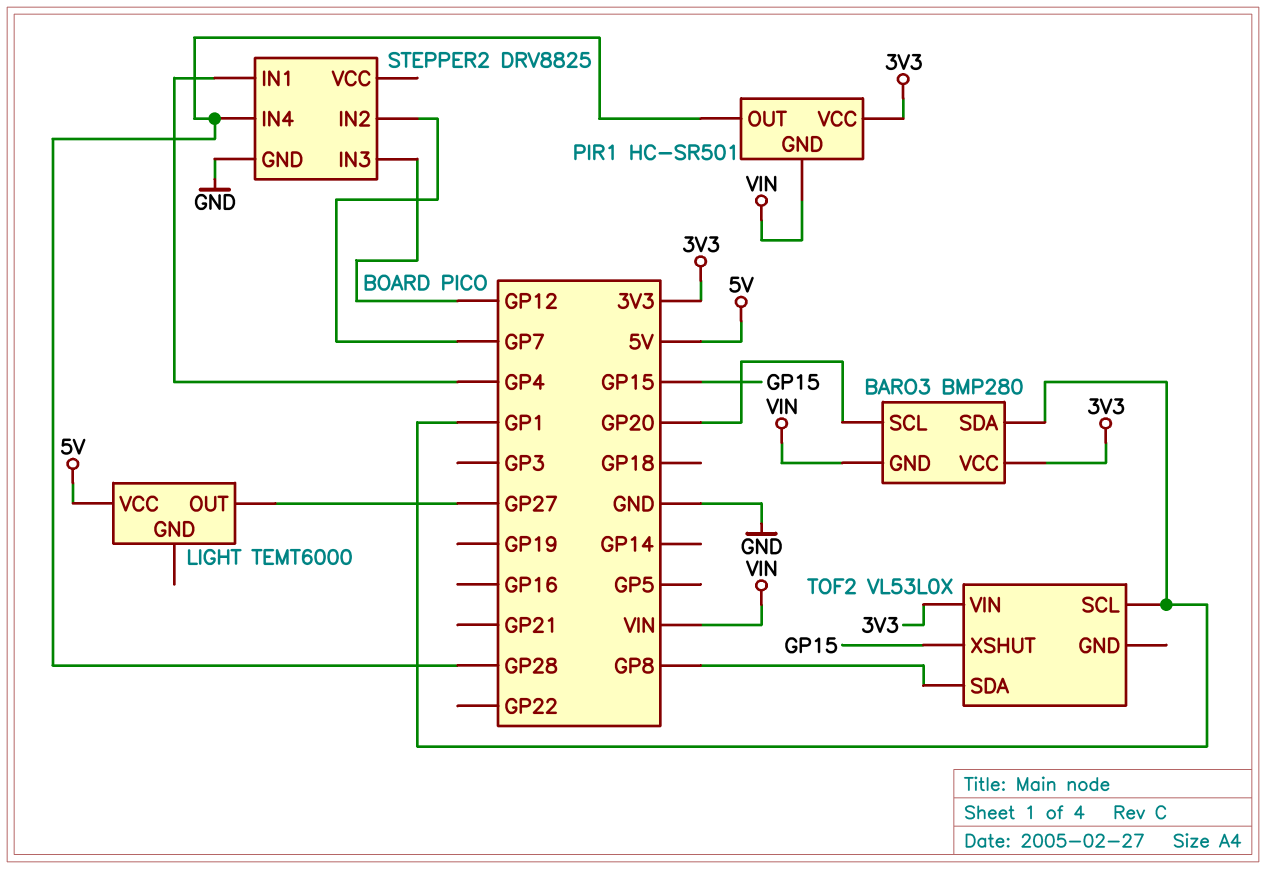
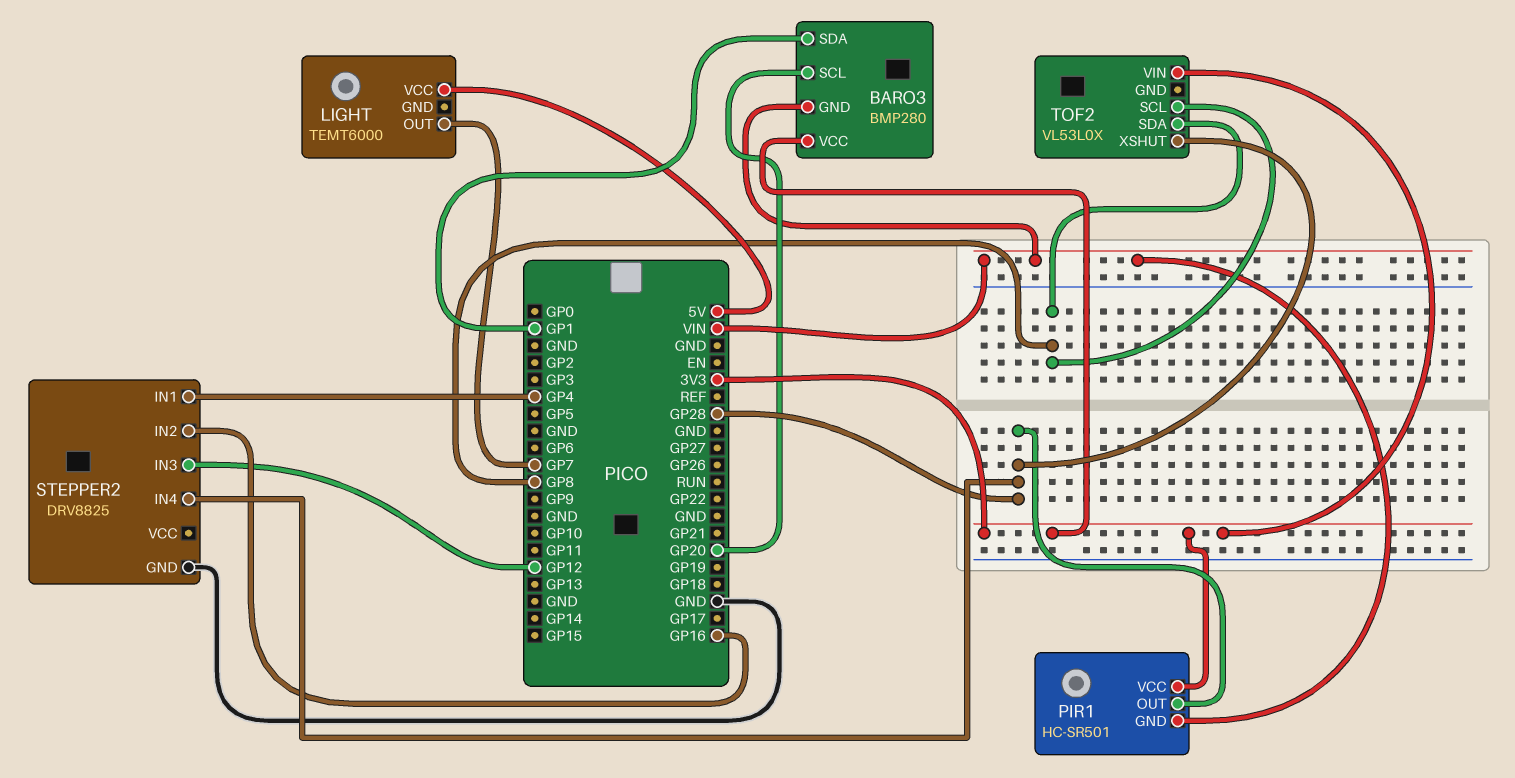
LIGHT pin OUT: GP27 -> GP7
STEPPER2 pin IN2: GP7 -> GP16
TOF2 pin SCL: GP1 -> GP8
TOF2 pin XSHUT: GP15 -> GP28

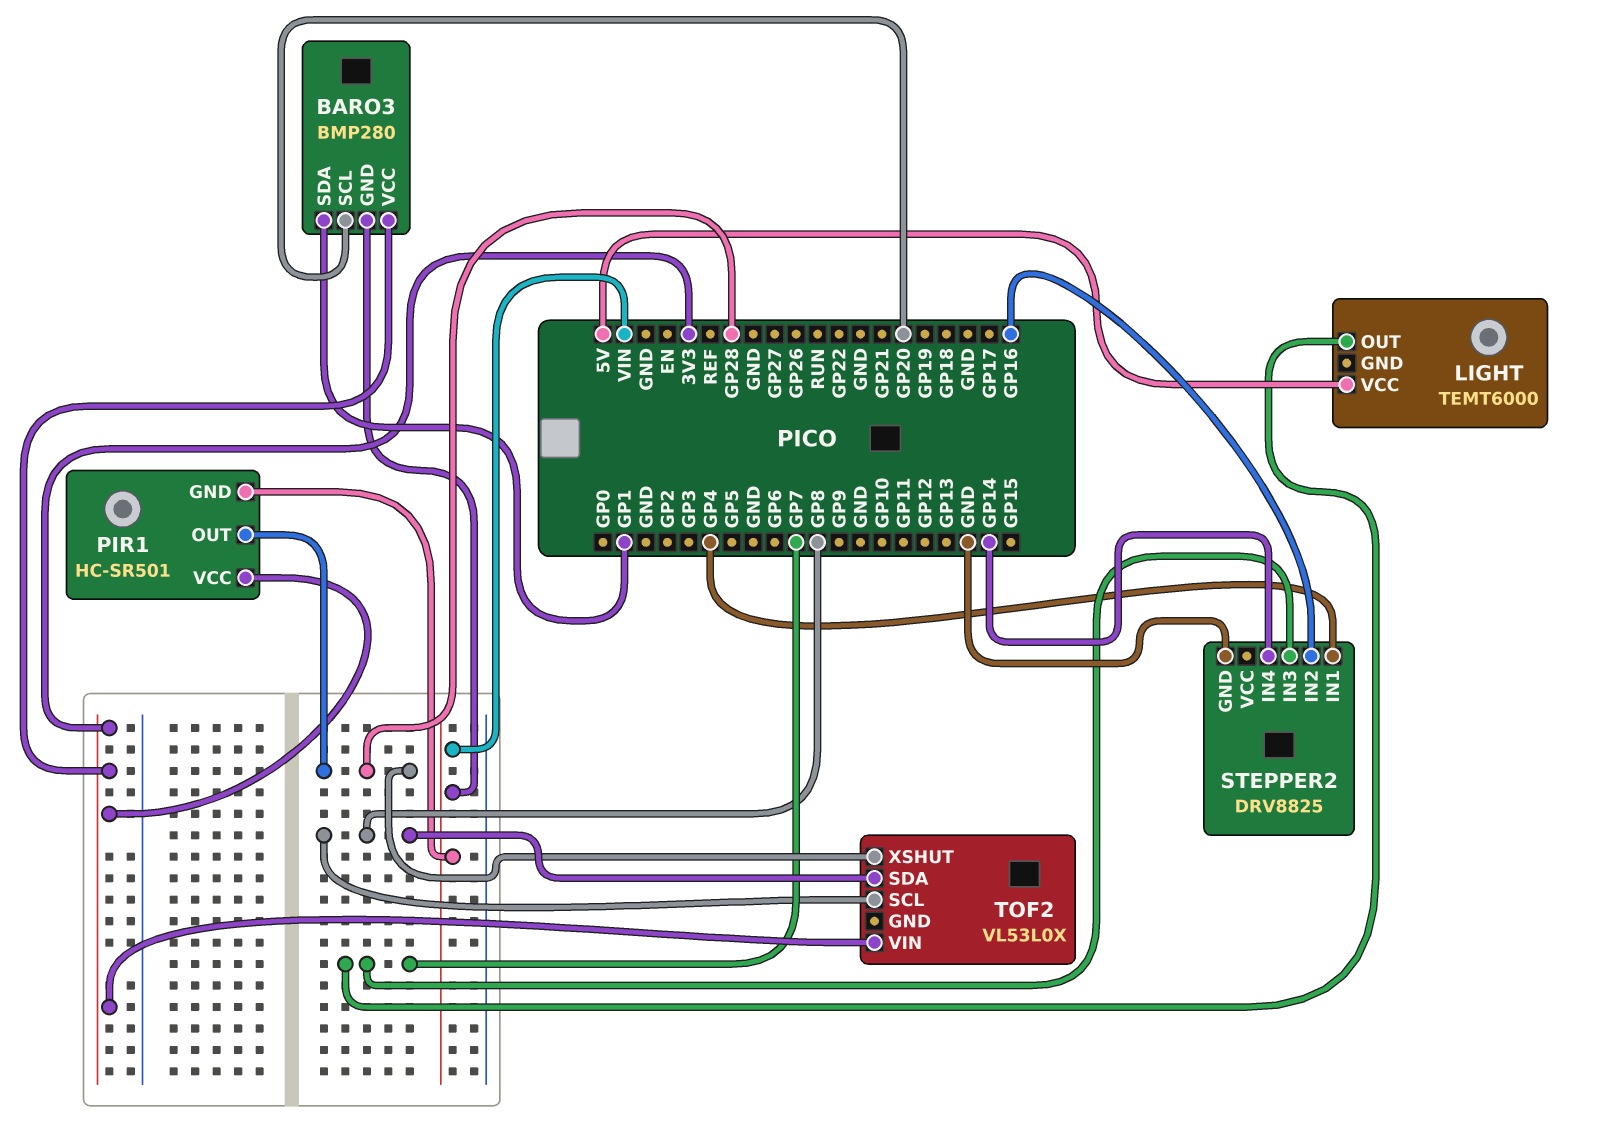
STEPPER2 pin IN3: GP12 -> GP7
STEPPER2 pin IN4: GP28 -> GP14

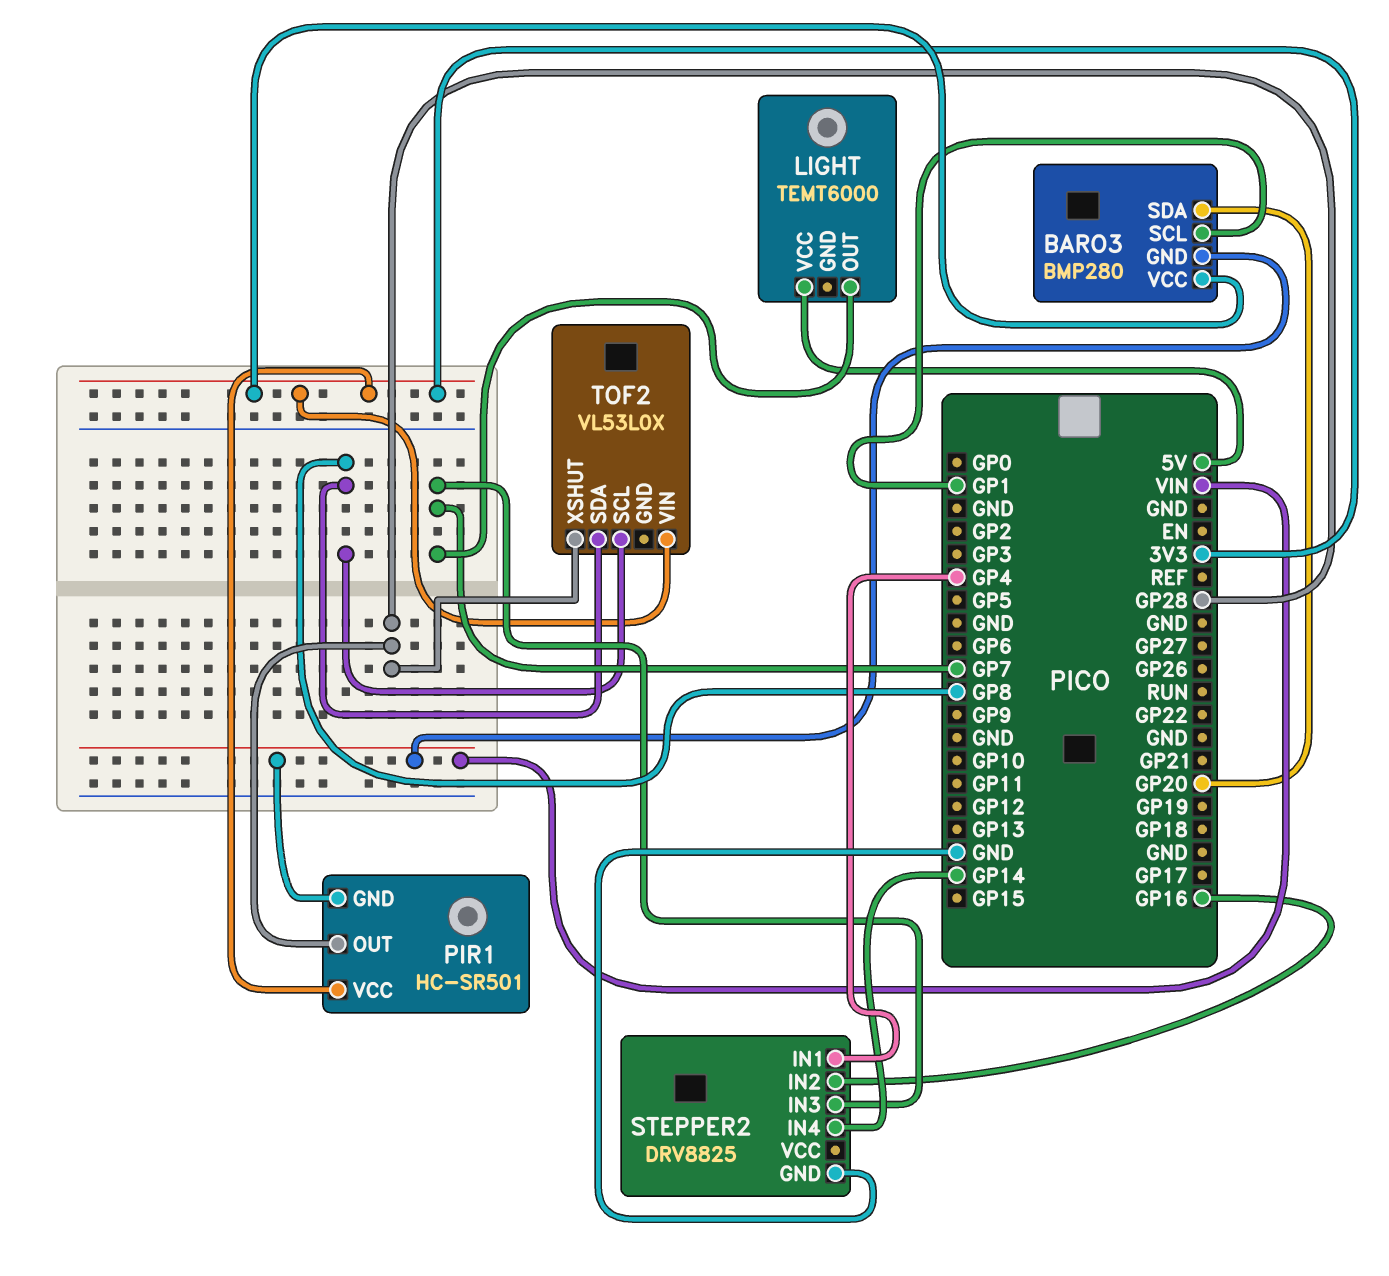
BARO3 pin SCL: GP20 -> GP1
BARO3 pin SDA: GP1 -> GP20

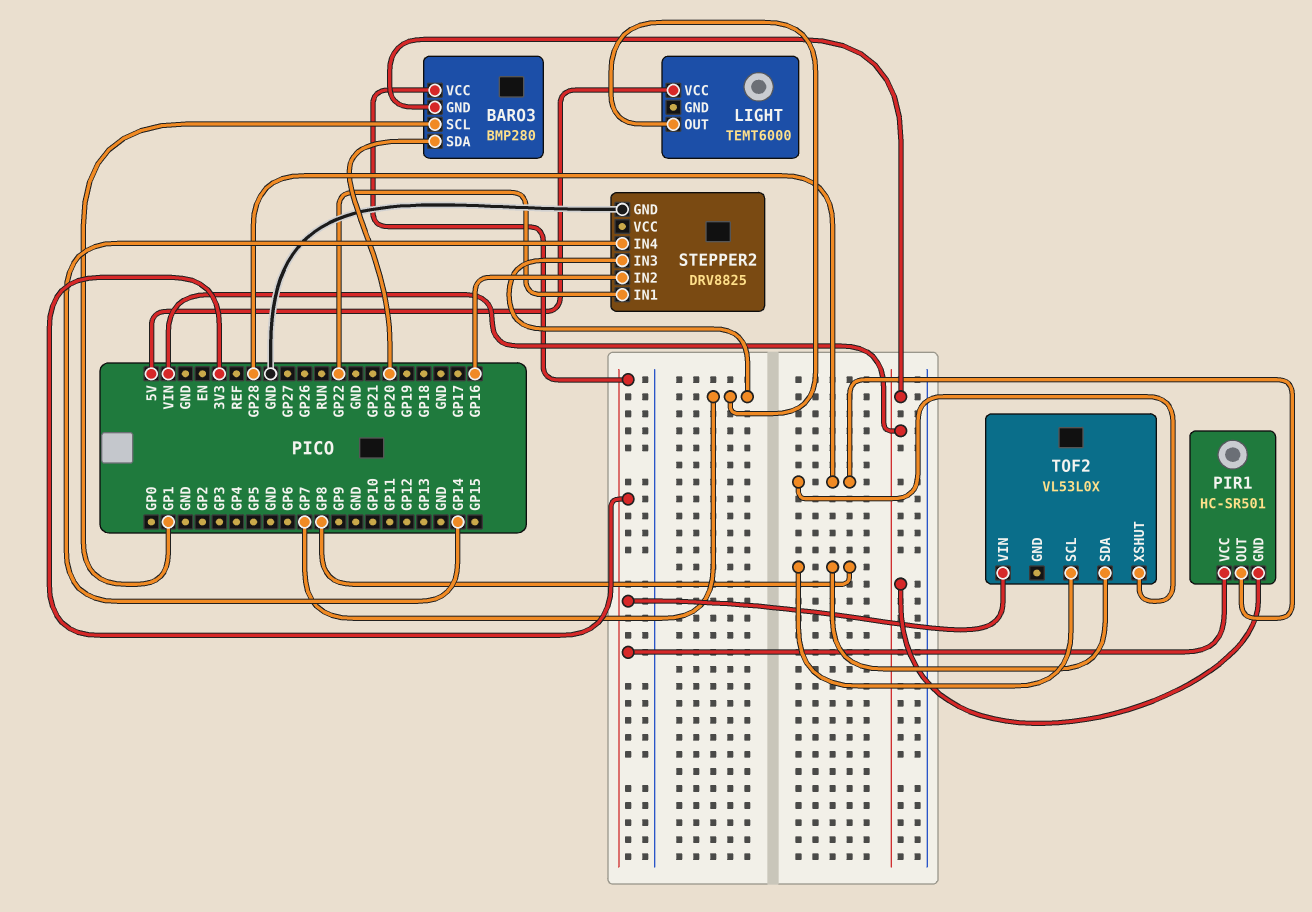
STEPPER2 pin IN1: GP4 -> GP22

